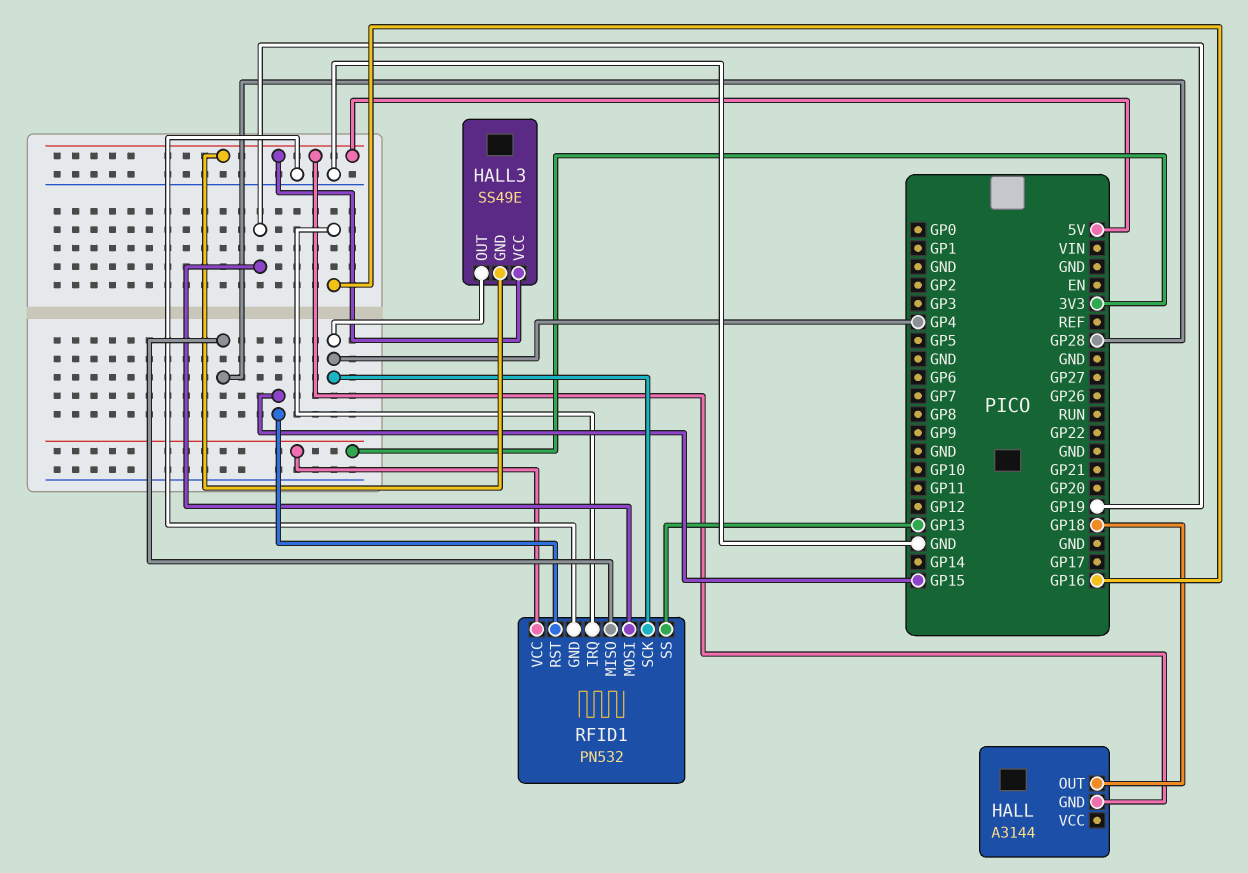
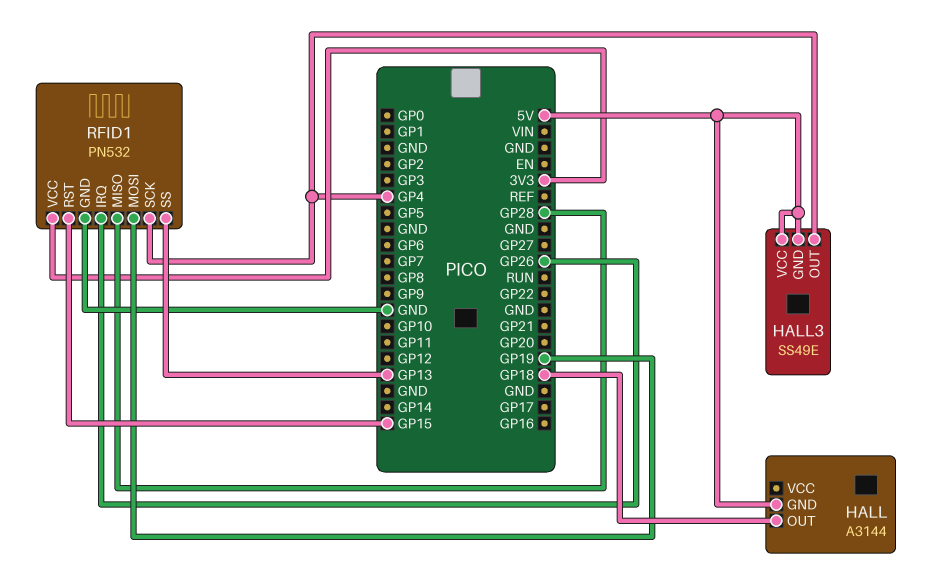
RFID1 pin IRQ: GP16 -> GP26

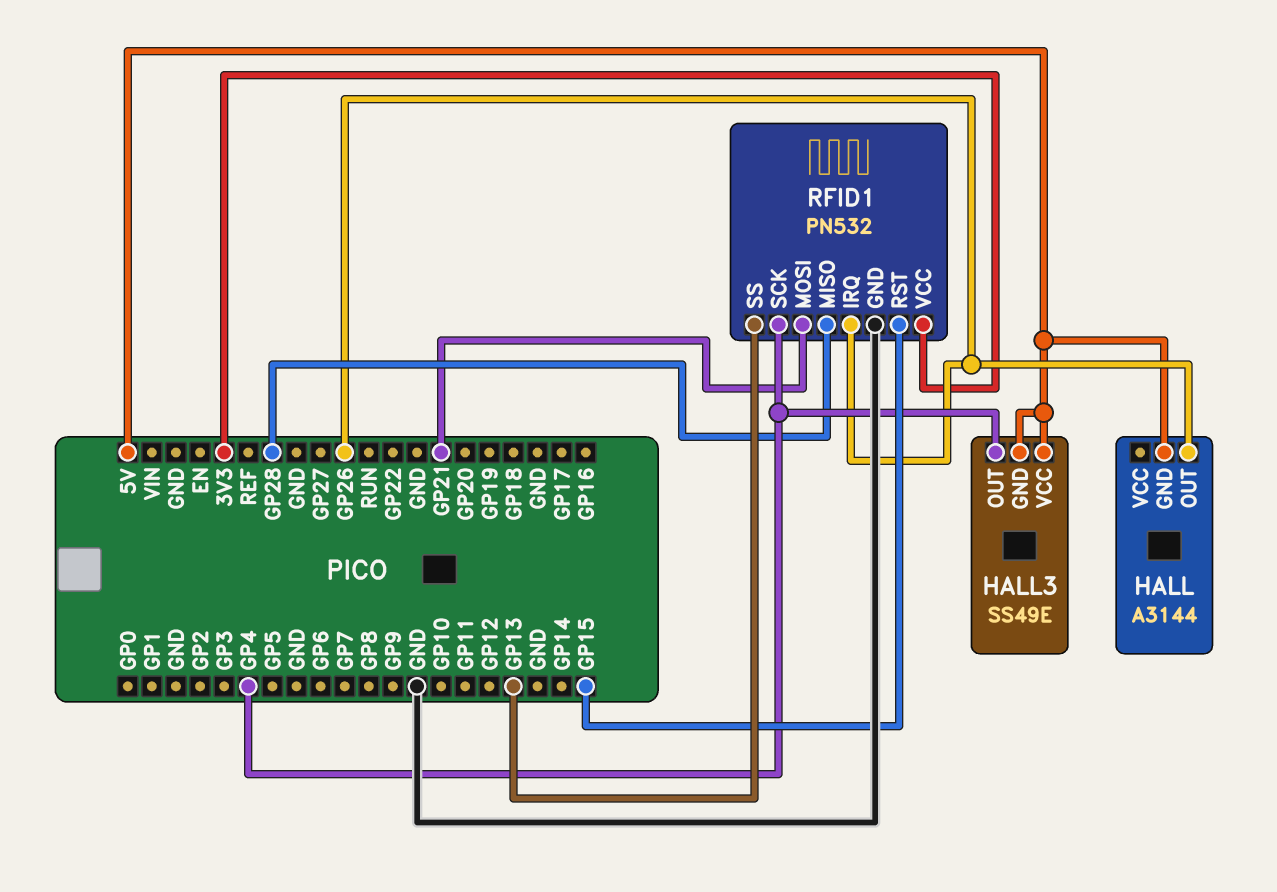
HALL pin OUT: GP18 -> GP26
RFID1 pin MOSI: GP19 -> GP21

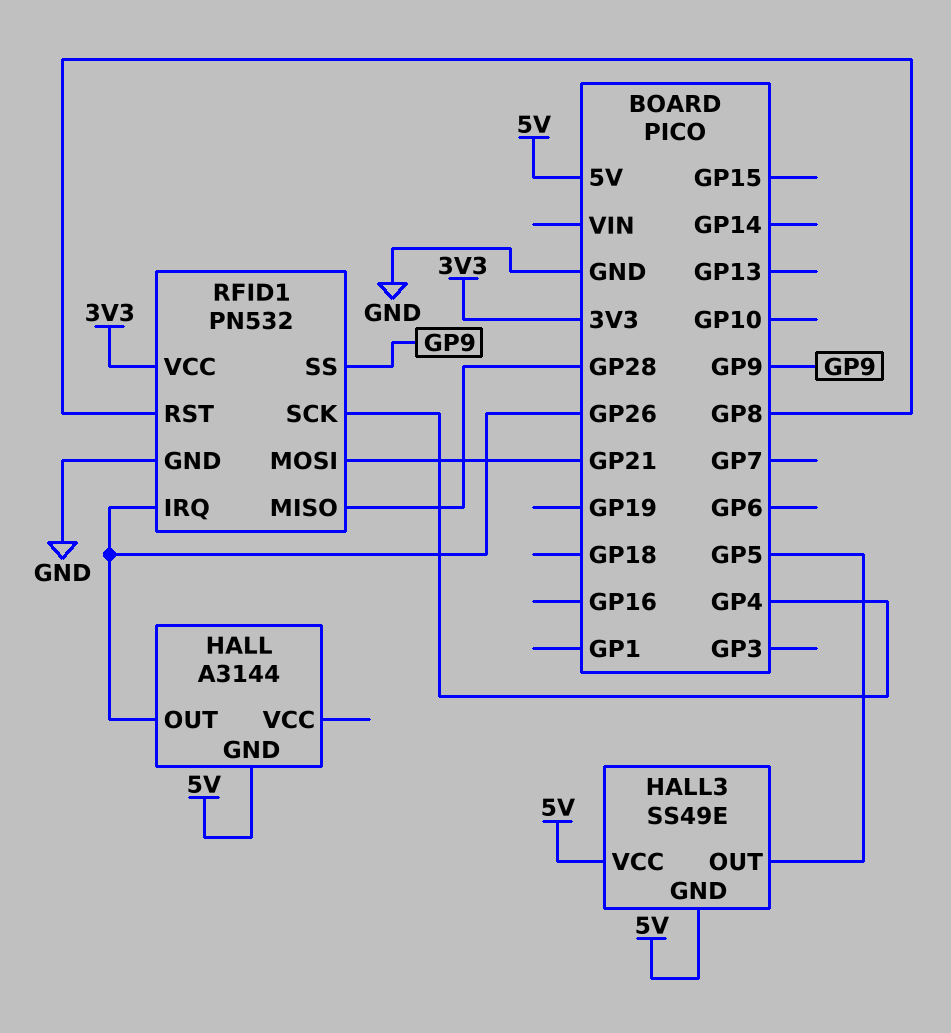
HALL3 pin OUT: GP4 -> GP5
RFID1 pin RST: GP15 -> GP8
RFID1 pin SS: GP13 -> GP9

